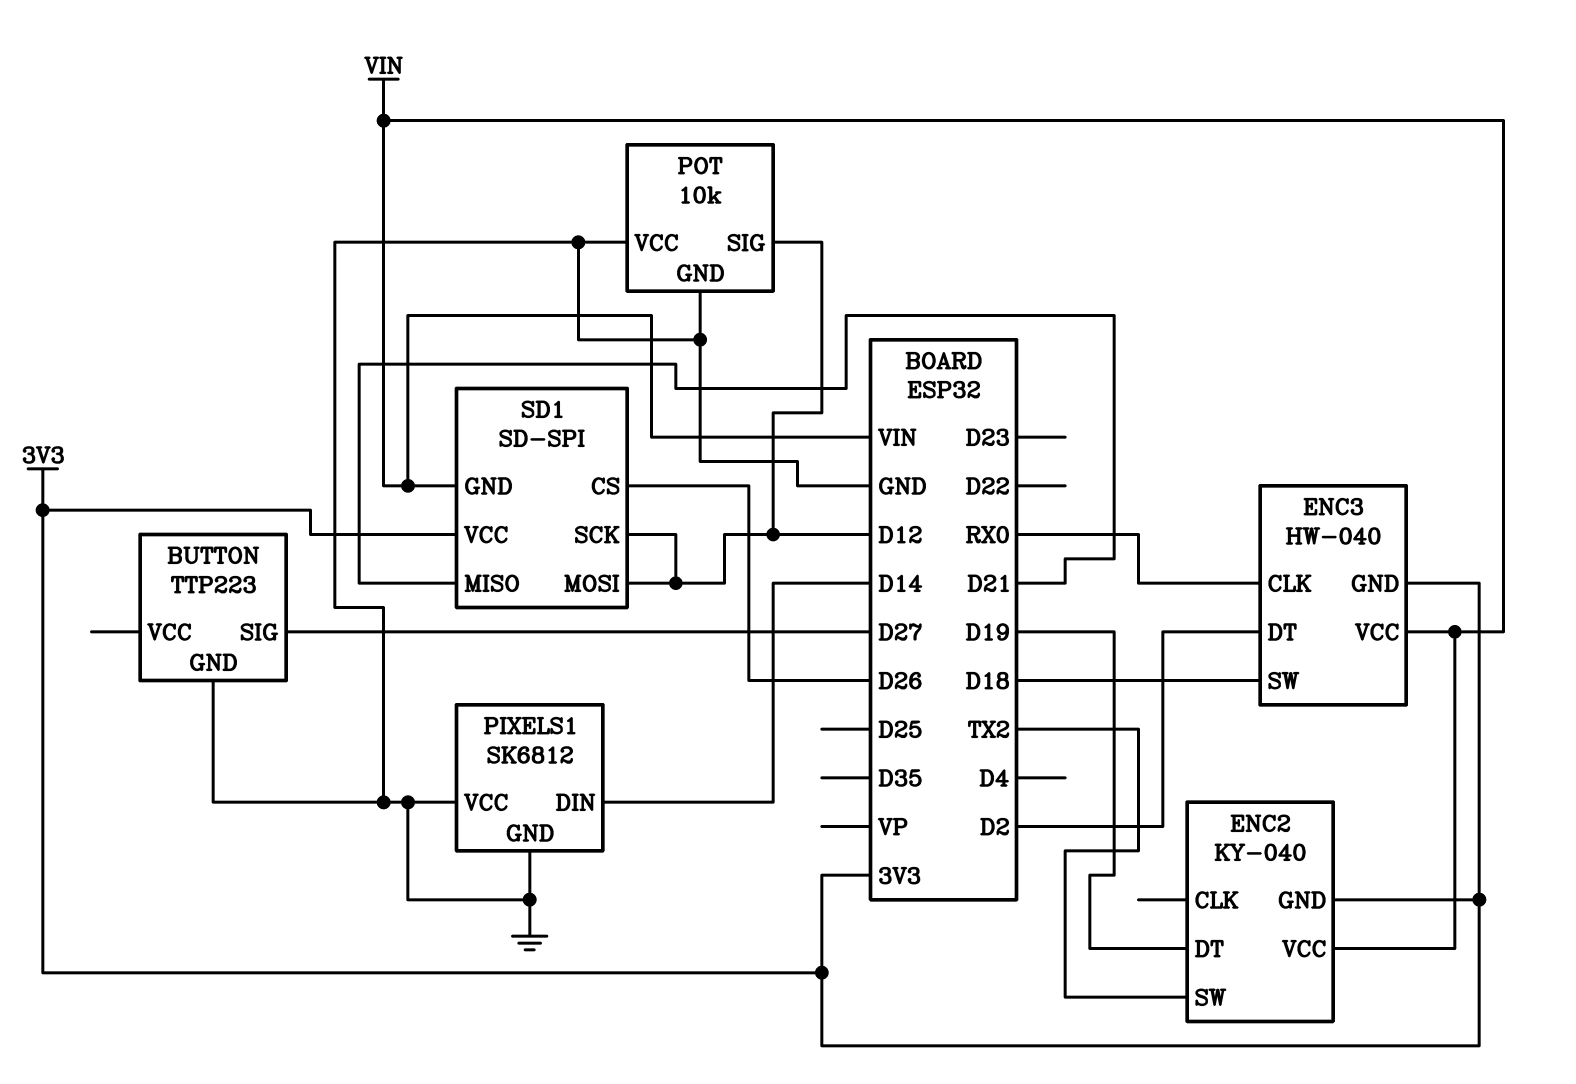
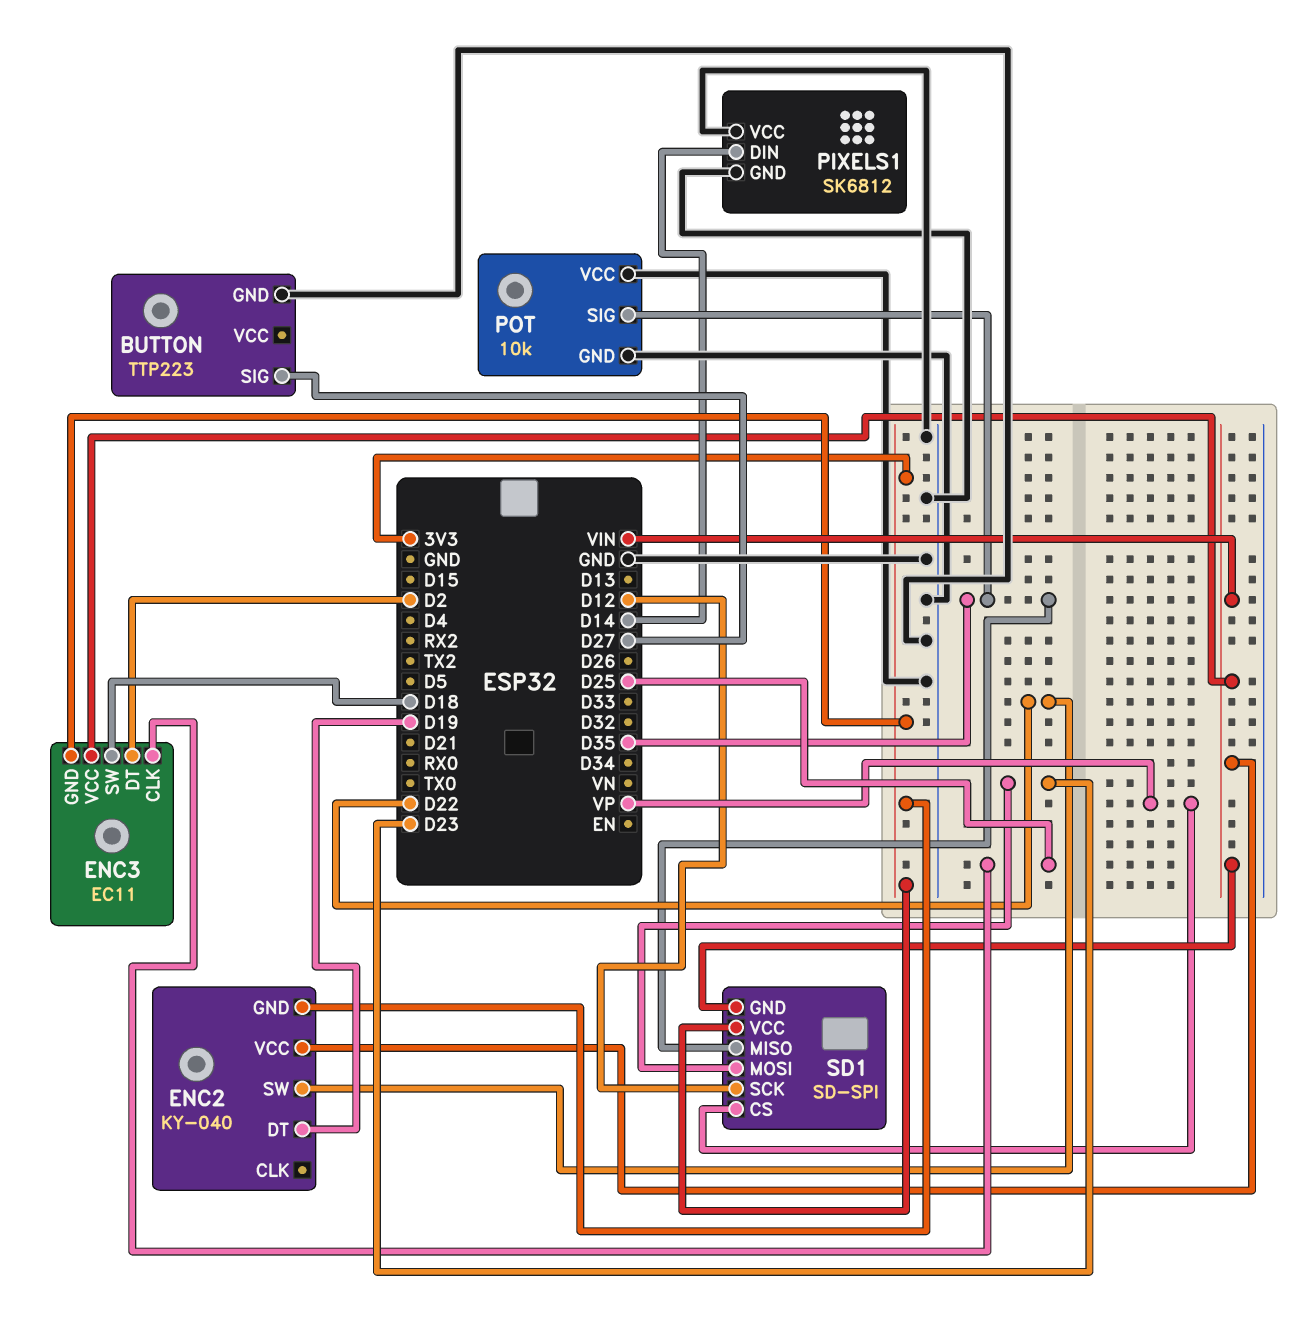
ENC2 pin SW: TX2 -> D22
ENC3: HW-040 -> EC11
ENC3 pin CLK: RX0 -> D25
POT pin SIG: D12 -> D35
SD1 pin CS: D26 -> VP
SD1 pin MISO: D21 -> D35
SD1 pin MOSI: D12 -> D23

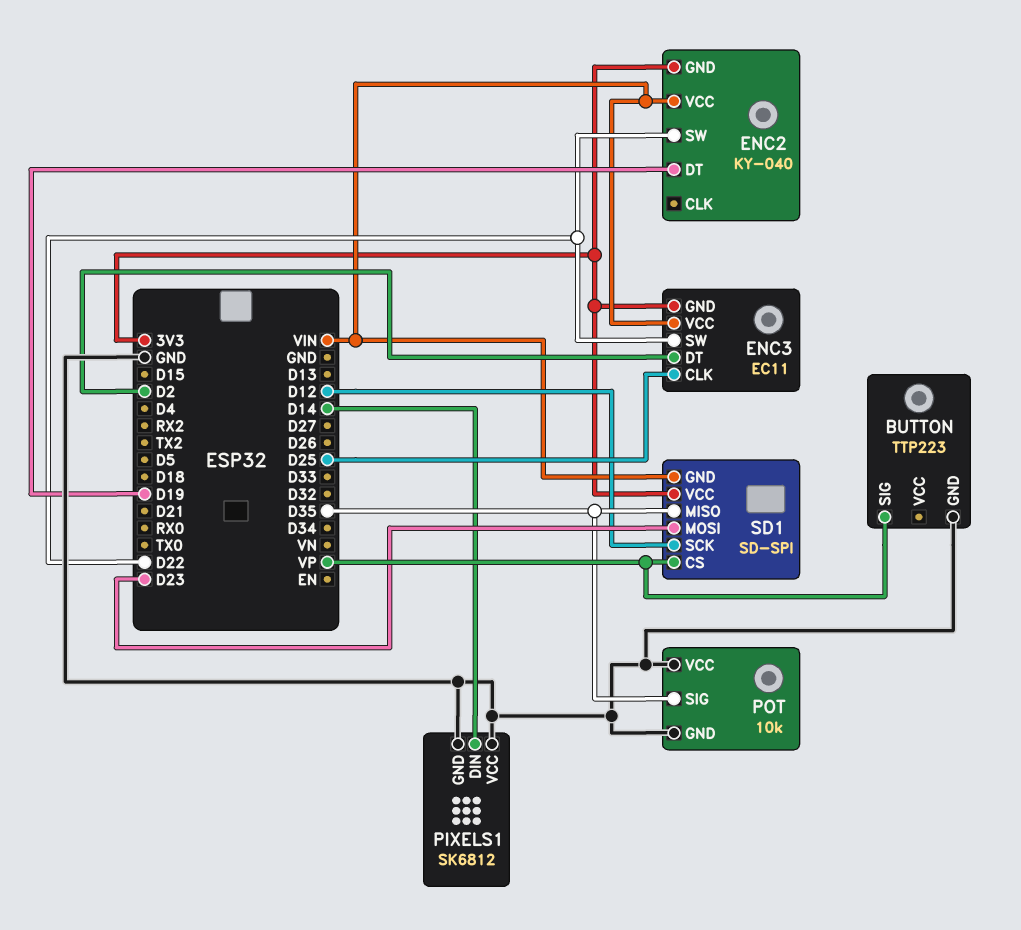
BUTTON pin SIG: D27 -> VP
ENC3 pin SW: D18 -> D22

